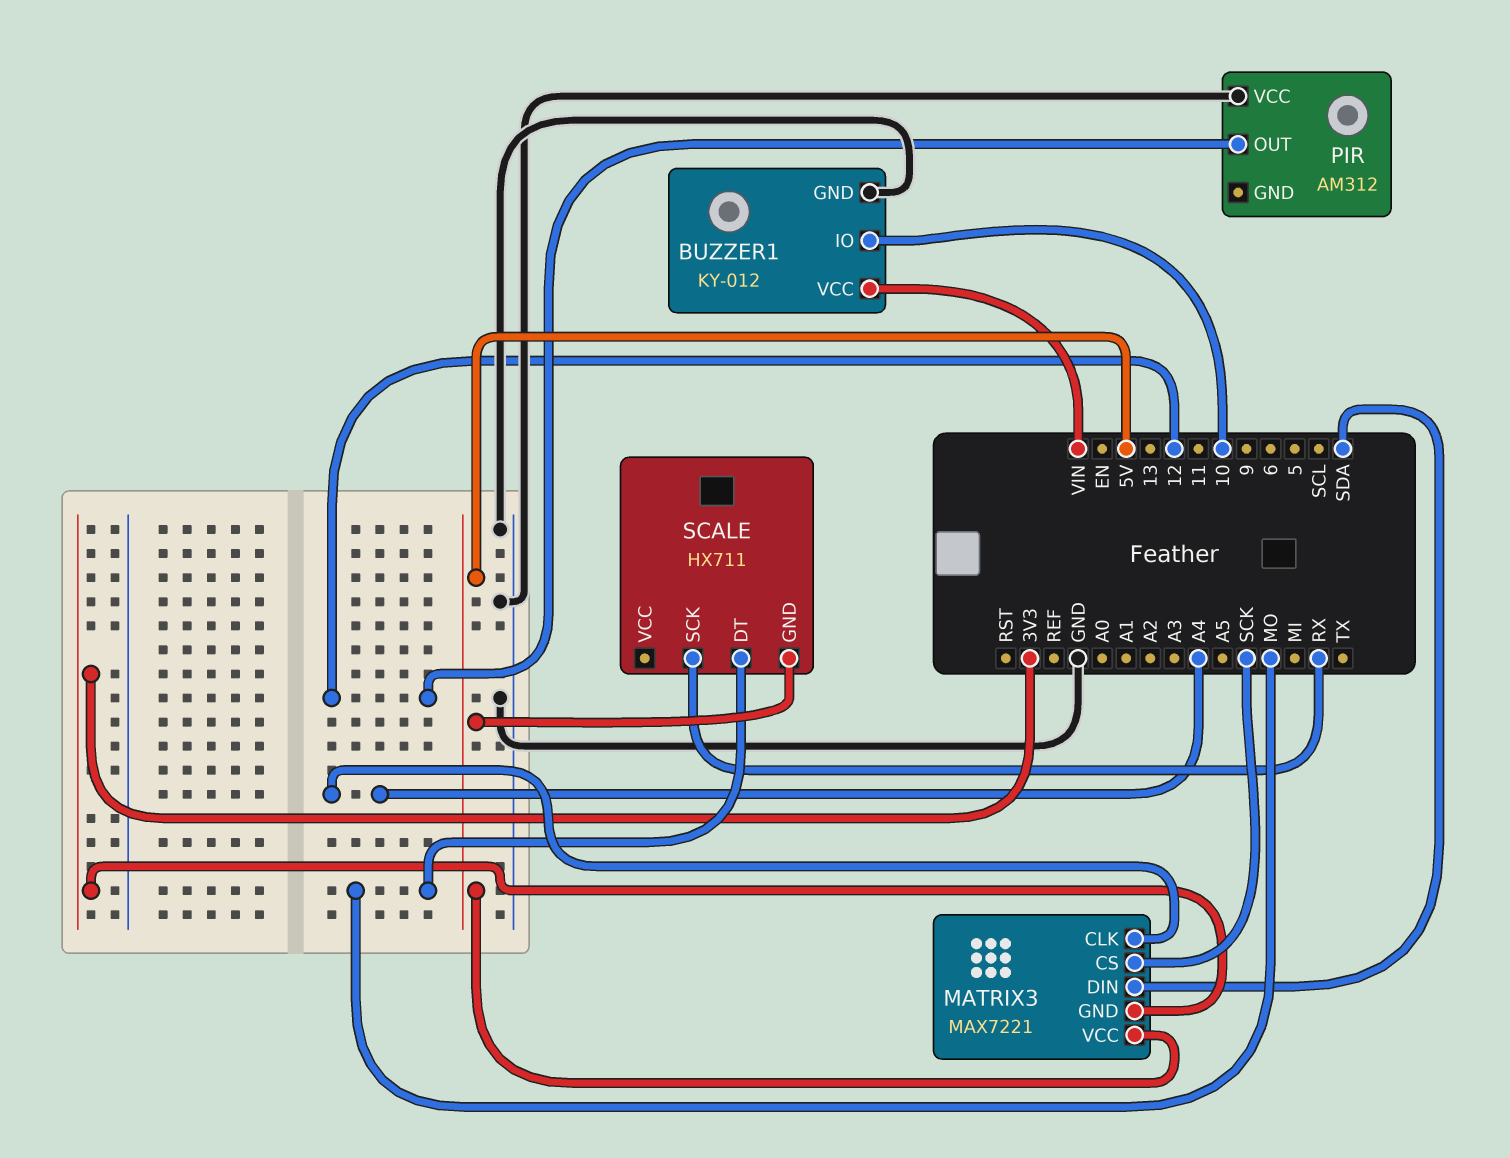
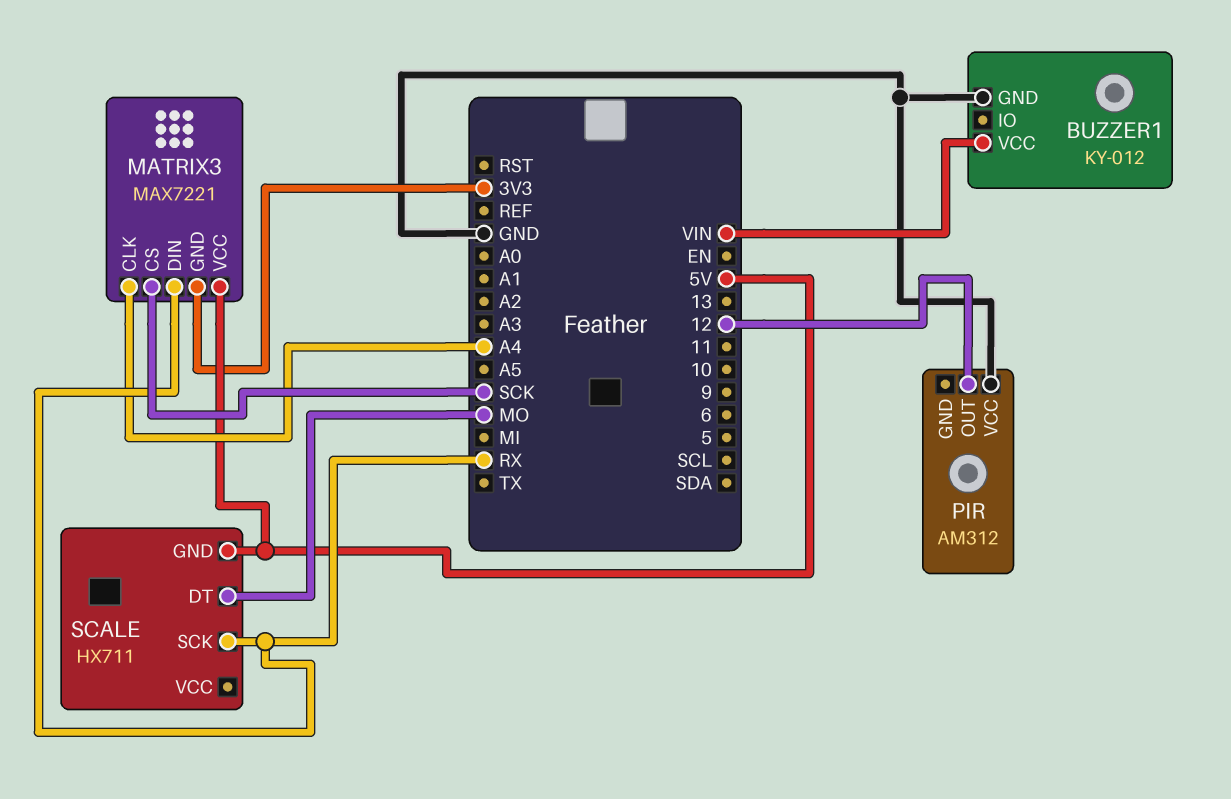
BUZZER1 pin IO: 10 -> none
MATRIX3 pin DIN: SDA -> RX

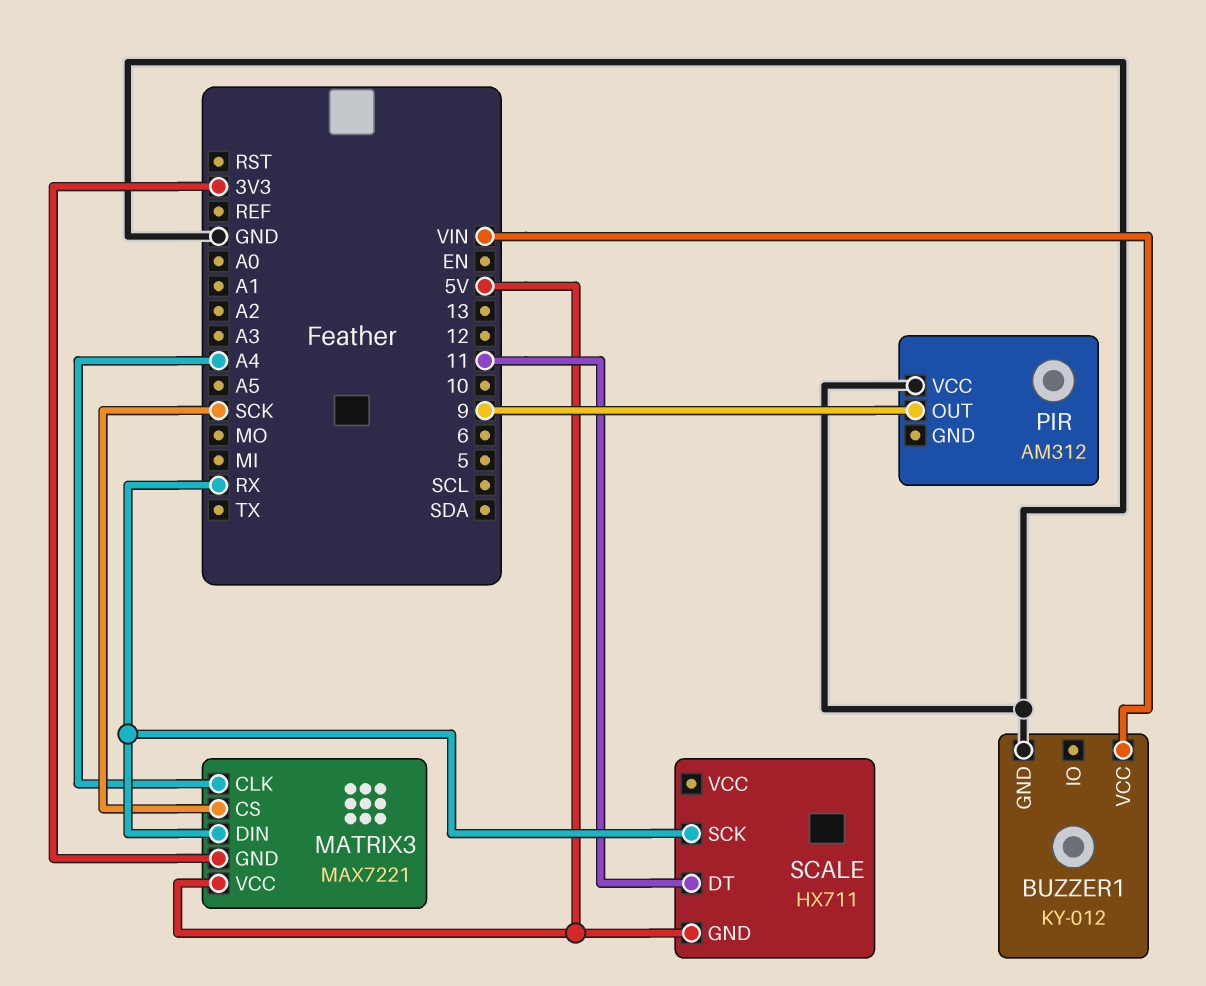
PIR pin OUT: 12 -> 9
SCALE pin DT: MO -> 11

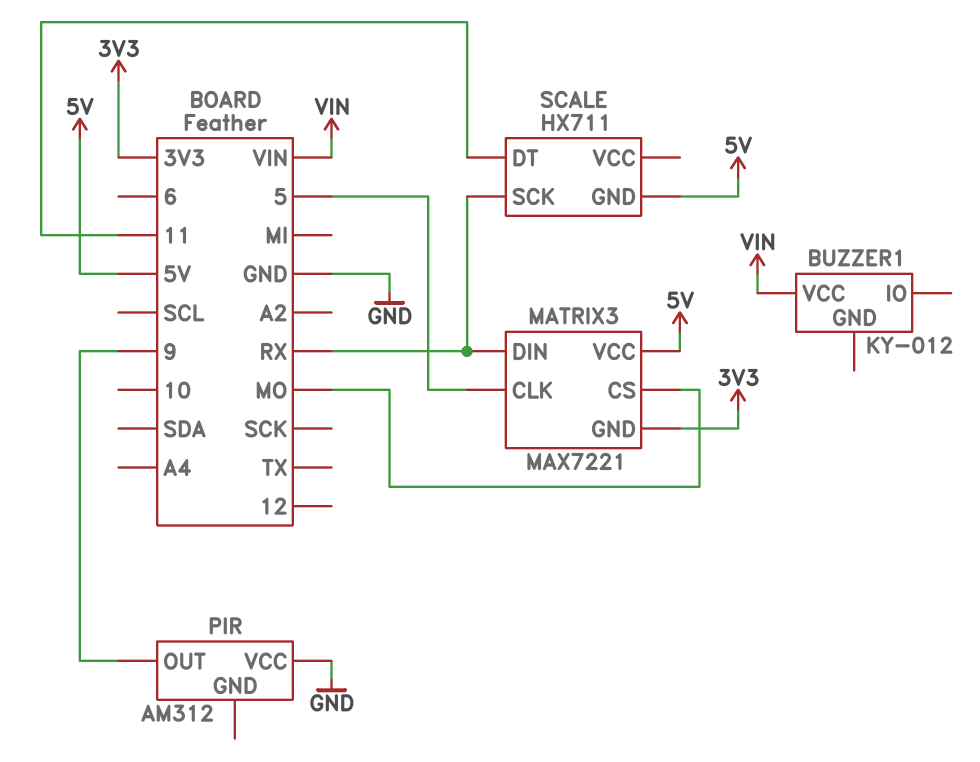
BUZZER1 pin GND: GND -> none
MATRIX3 pin CLK: A4 -> 5
MATRIX3 pin CS: SCK -> MO

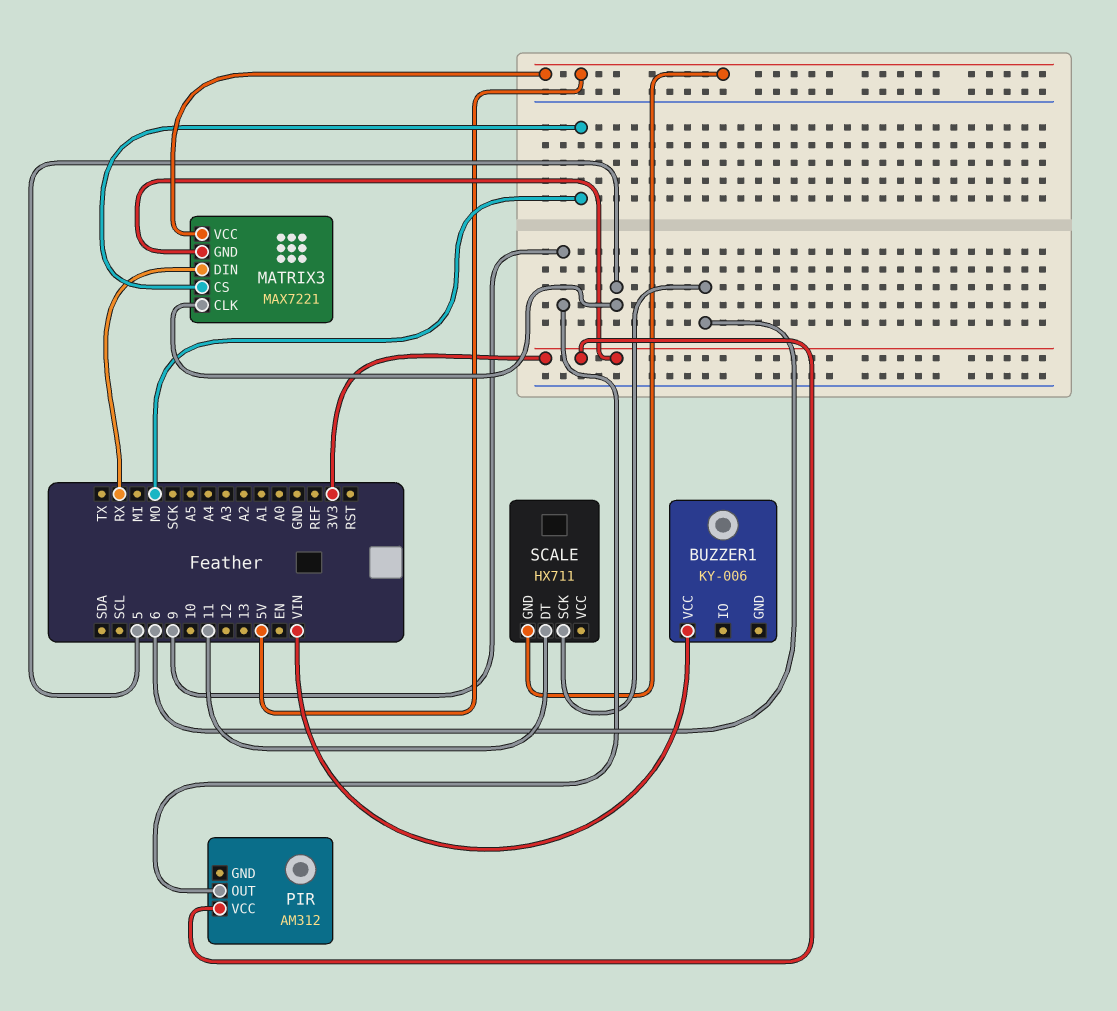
BUZZER1: KY-012 -> KY-006
PIR pin VCC: GND -> 3V3
SCALE pin SCK: RX -> 6

